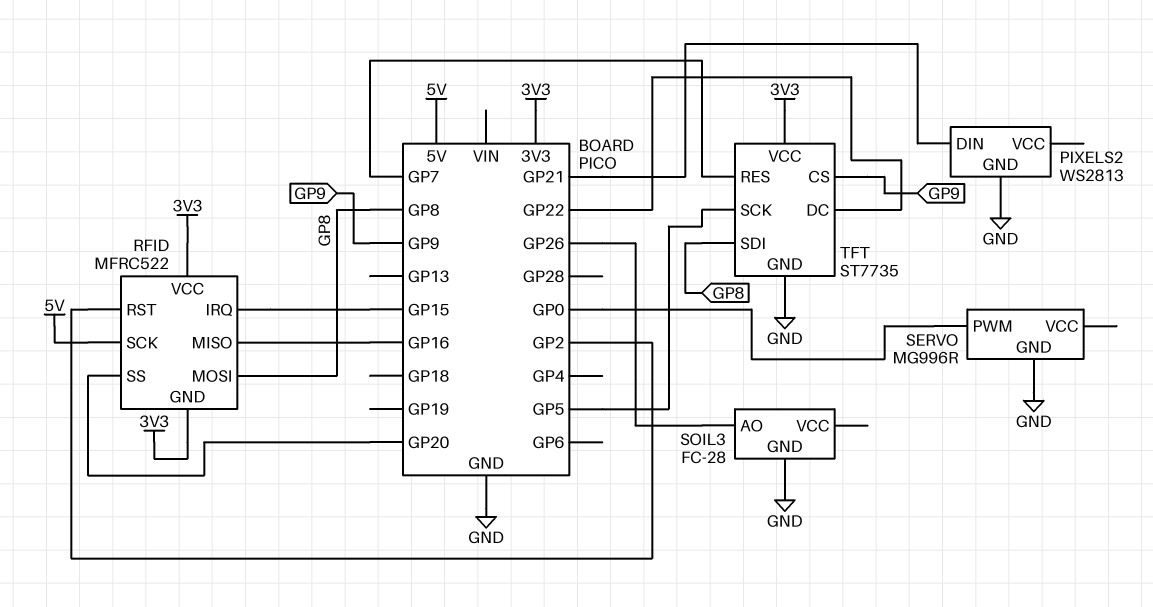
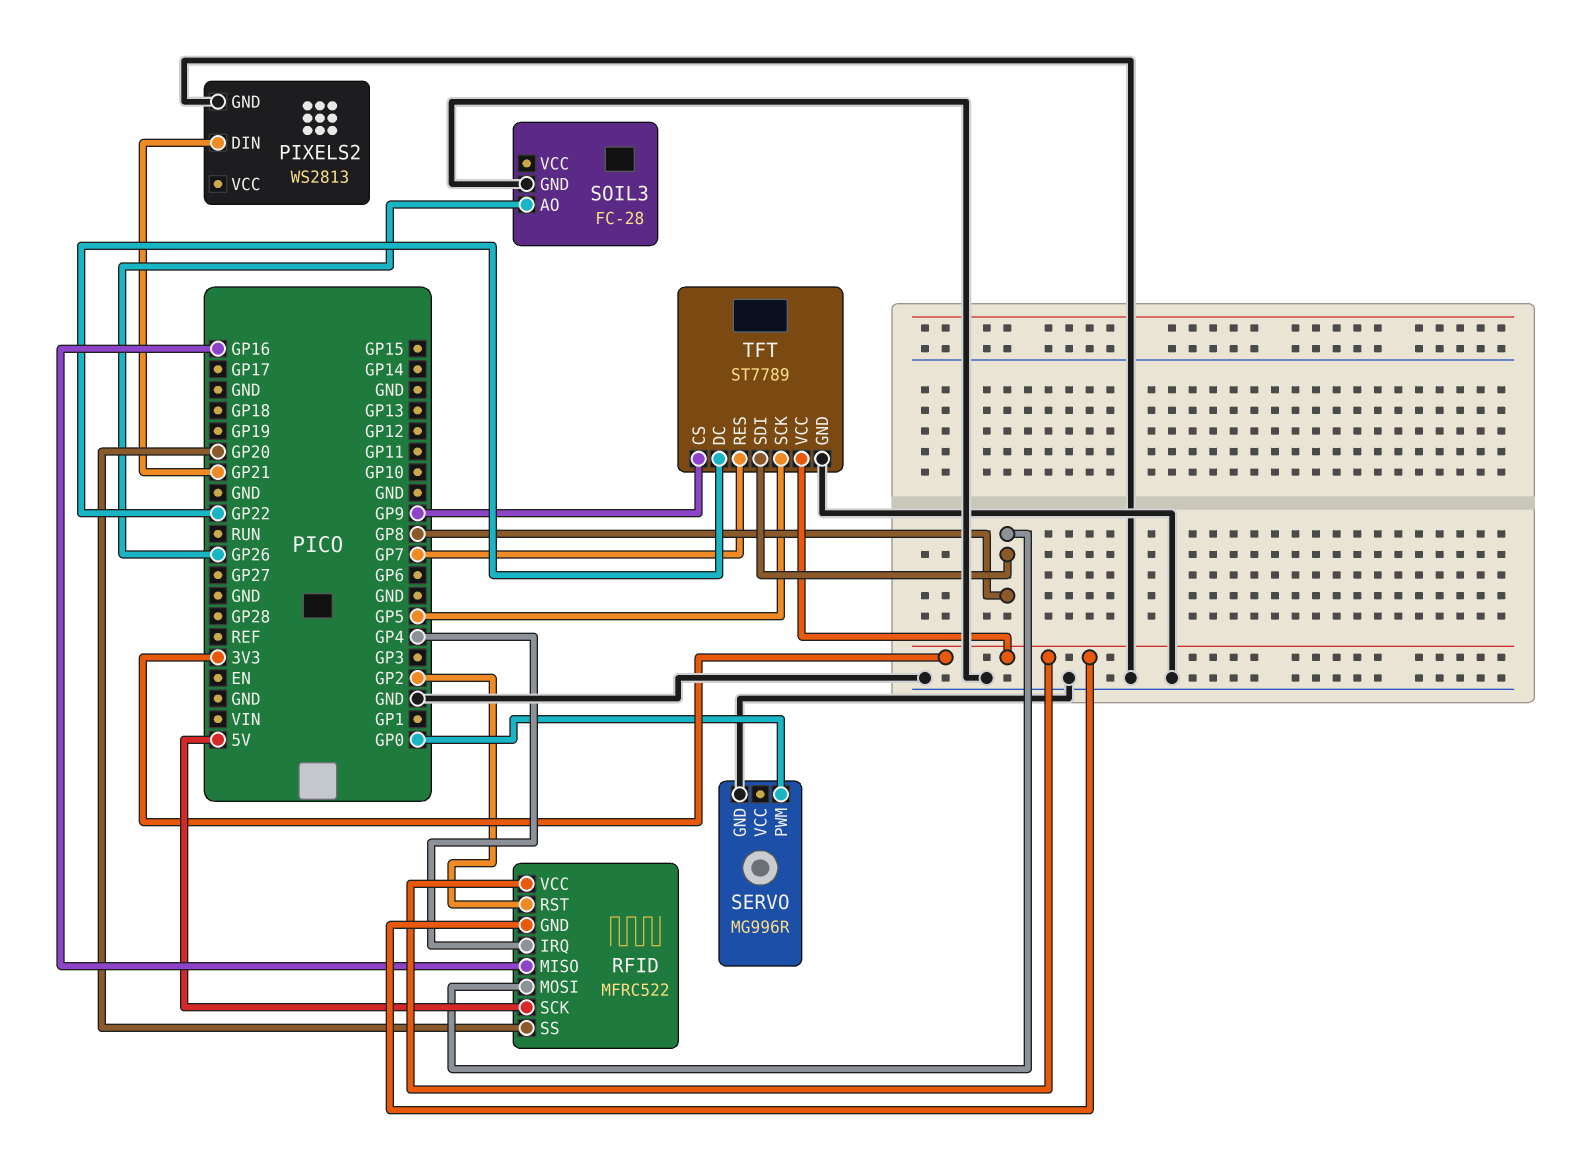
RFID pin IRQ: GP15 -> GP4
TFT: ST7735 -> ST7789

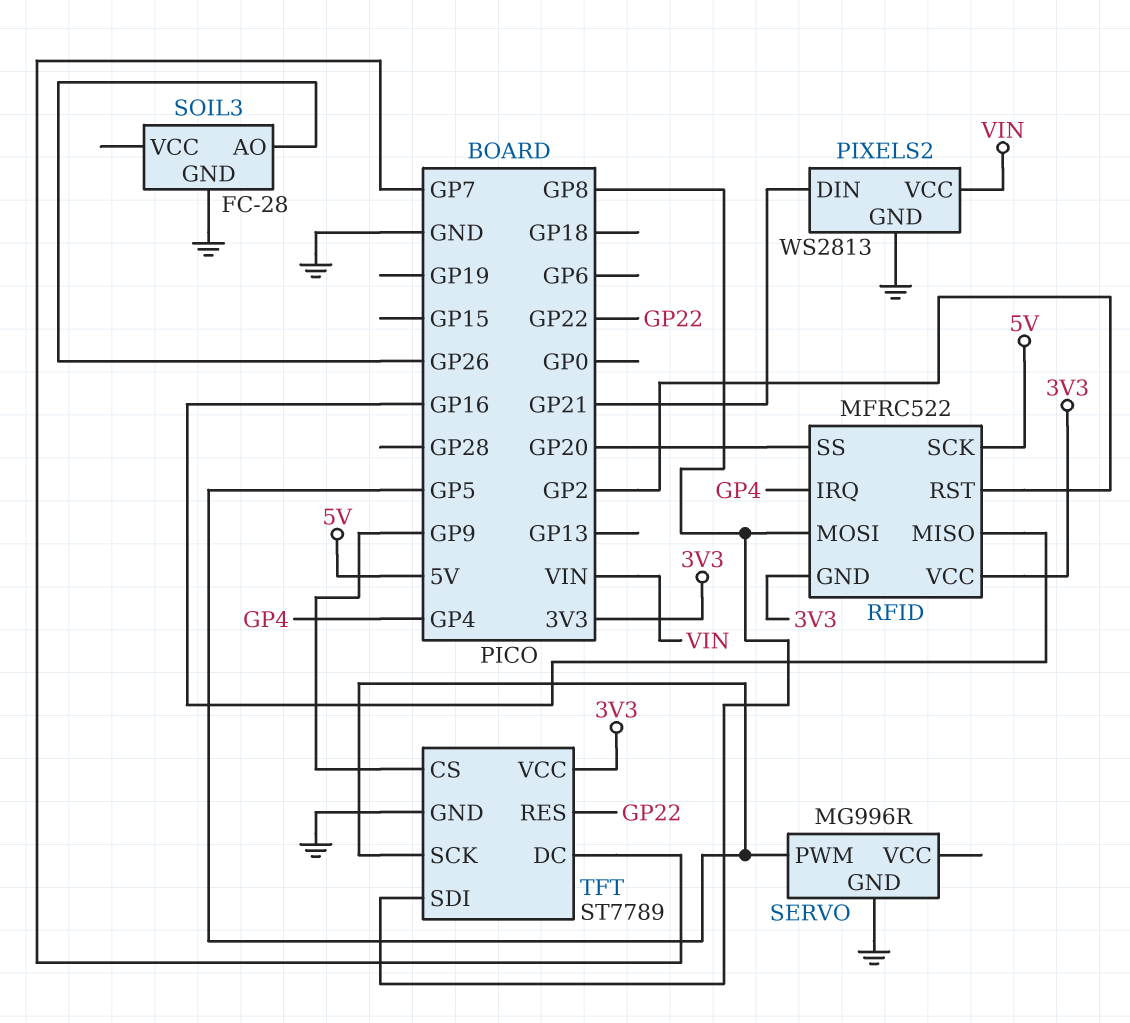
PIXELS2 pin VCC: none -> VIN
SERVO pin PWM: GP0 -> GP5
TFT pin DC: GP22 -> GP7
TFT pin RES: GP7 -> GP22

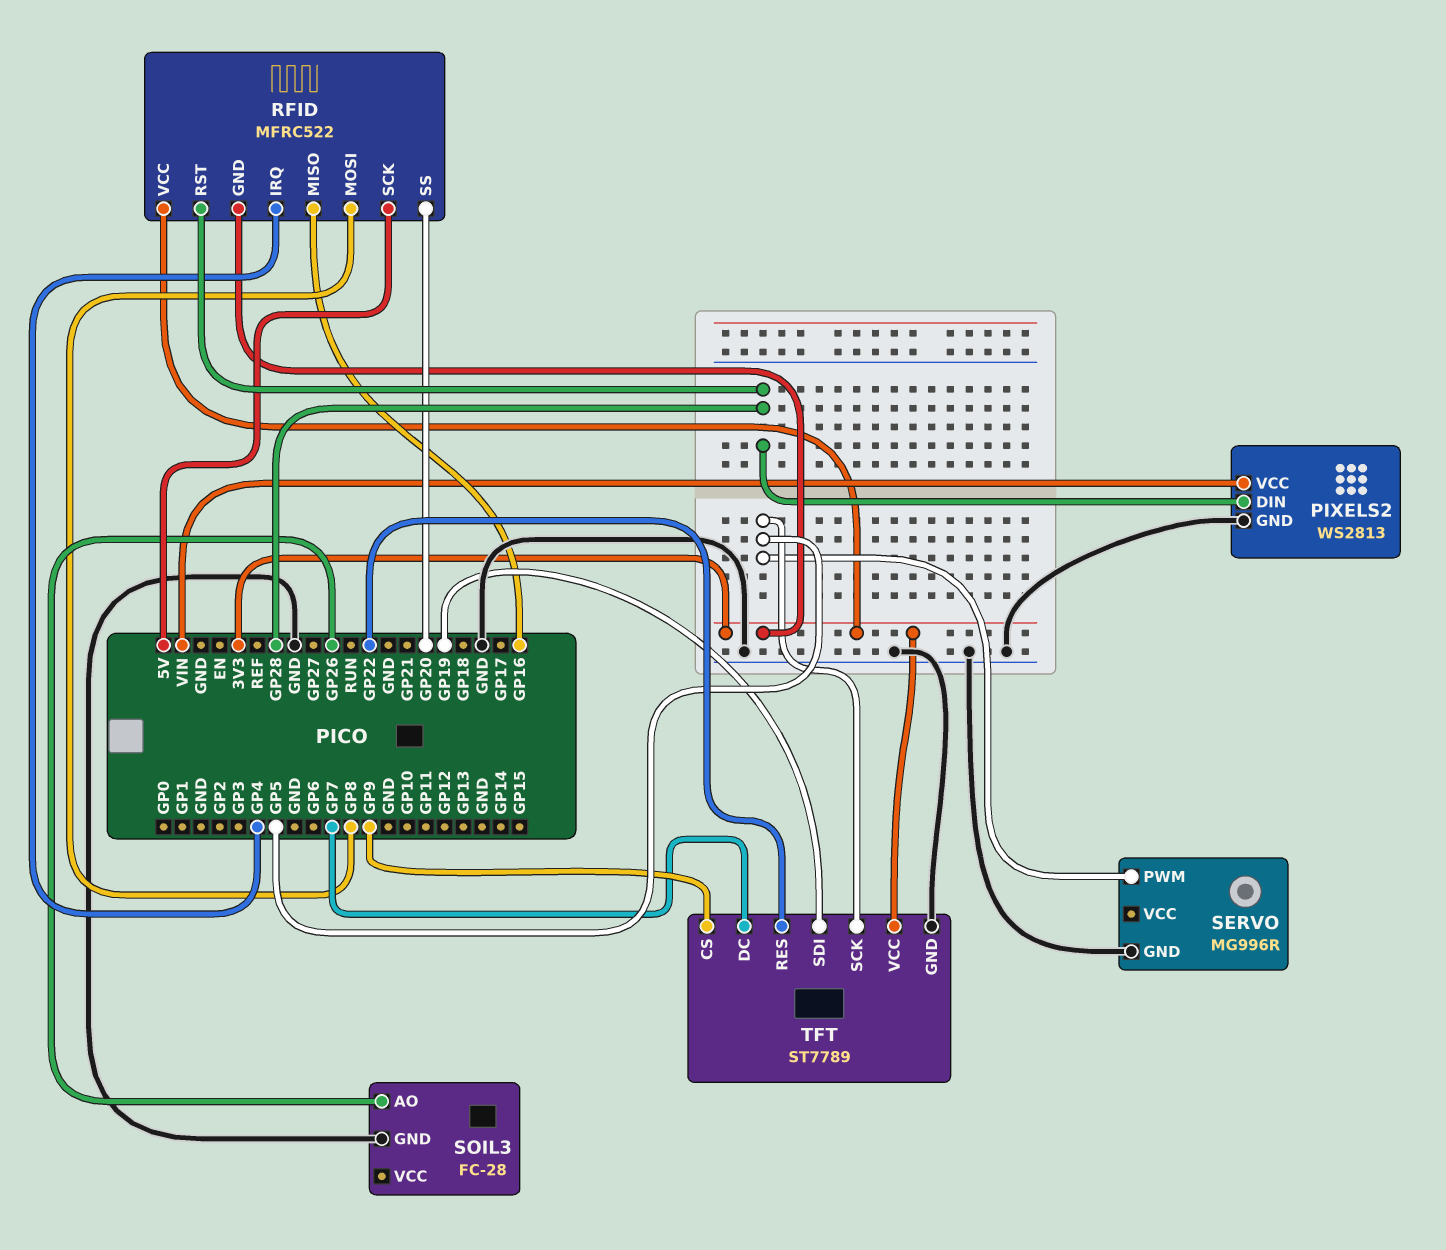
PIXELS2 pin DIN: GP21 -> GP28
RFID pin RST: GP2 -> GP28
TFT pin SDI: GP8 -> GP19

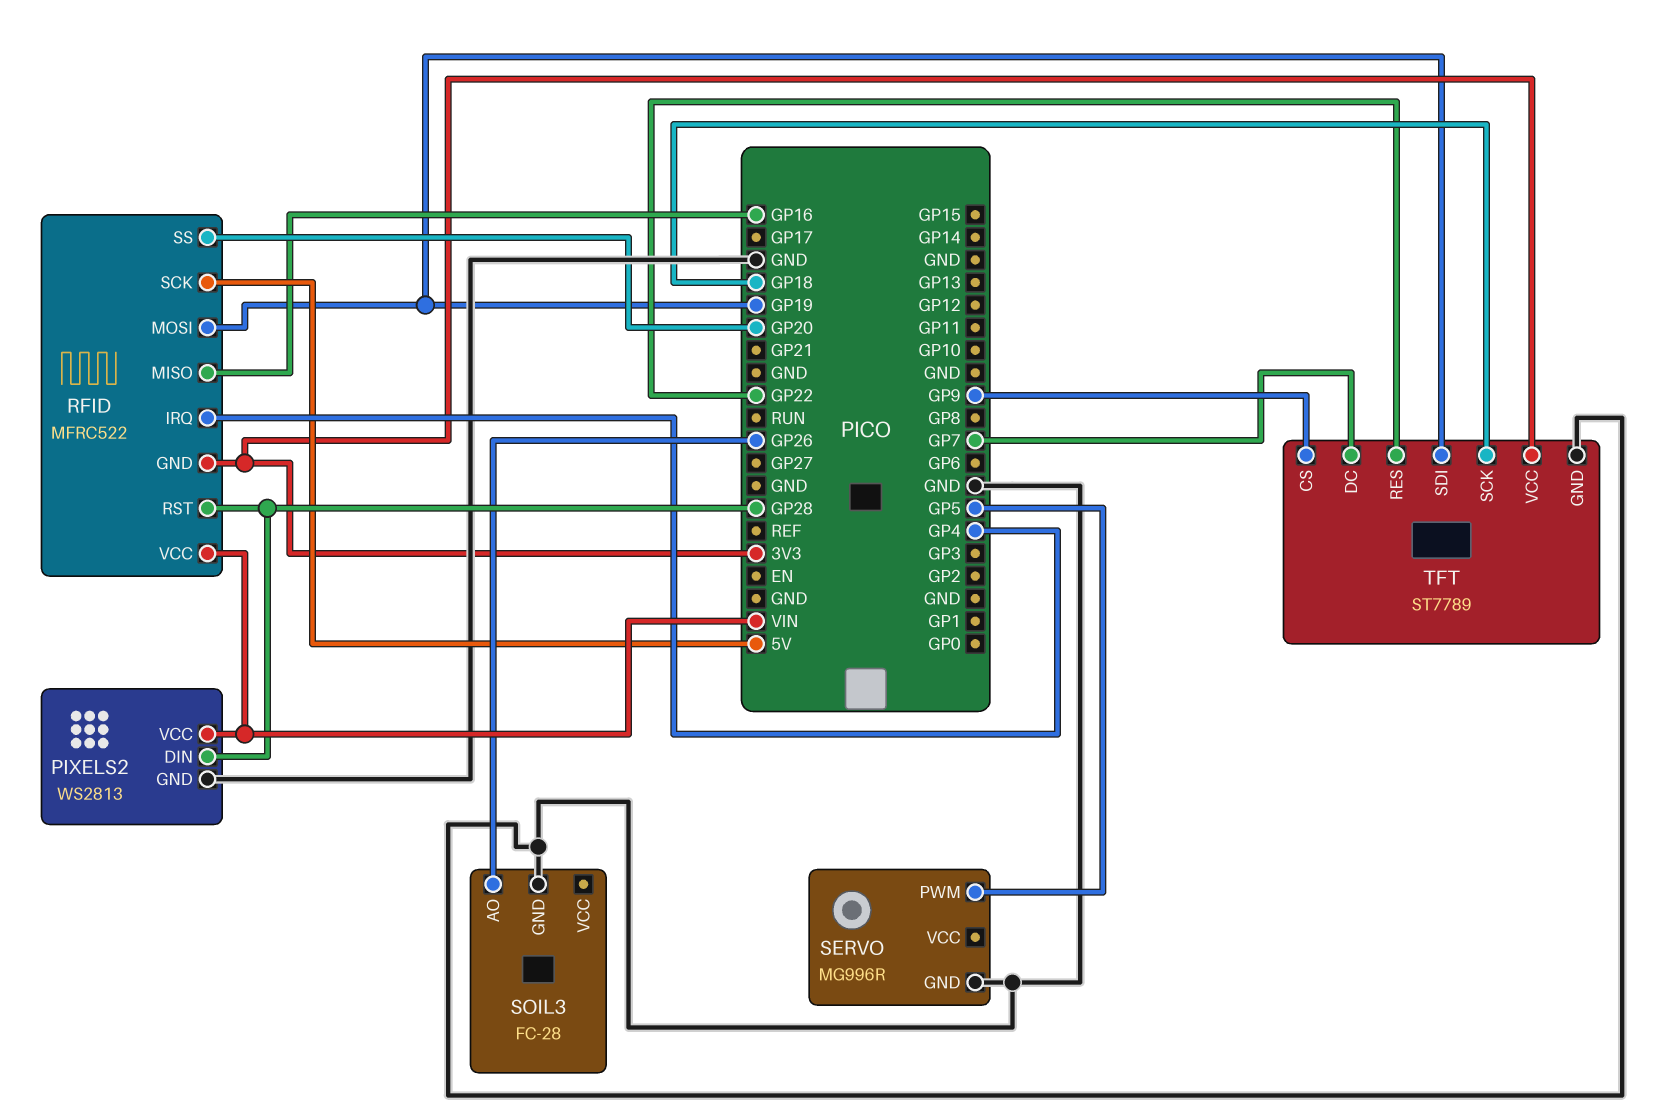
RFID pin MOSI: GP8 -> GP19
RFID pin VCC: 3V3 -> VIN
TFT pin SCK: GP5 -> GP18

